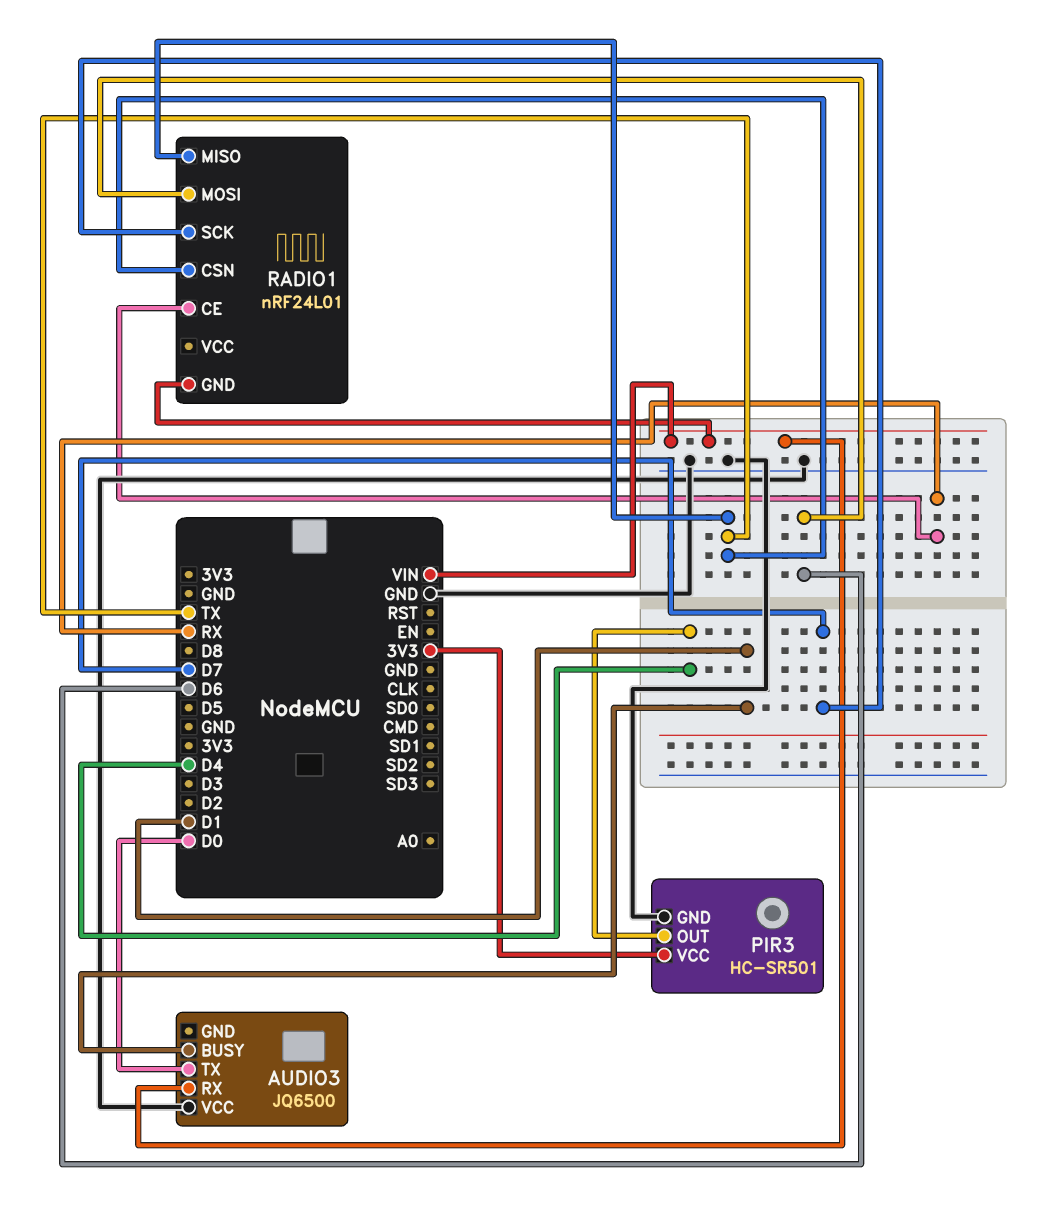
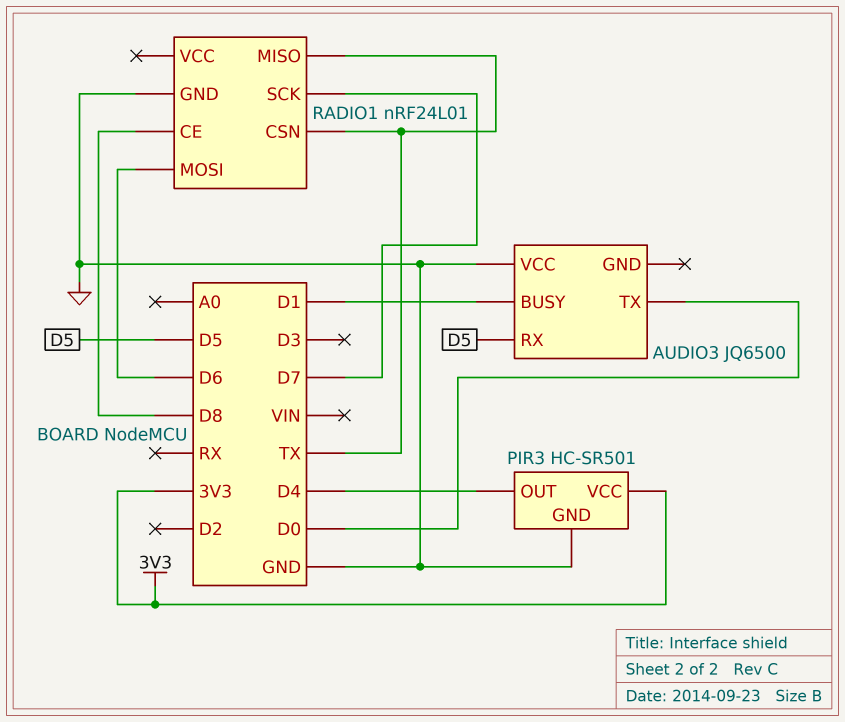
AUDIO3 pin RX: VIN -> D5
RADIO1 pin CE: RX -> D8
RADIO1 pin GND: VIN -> GND

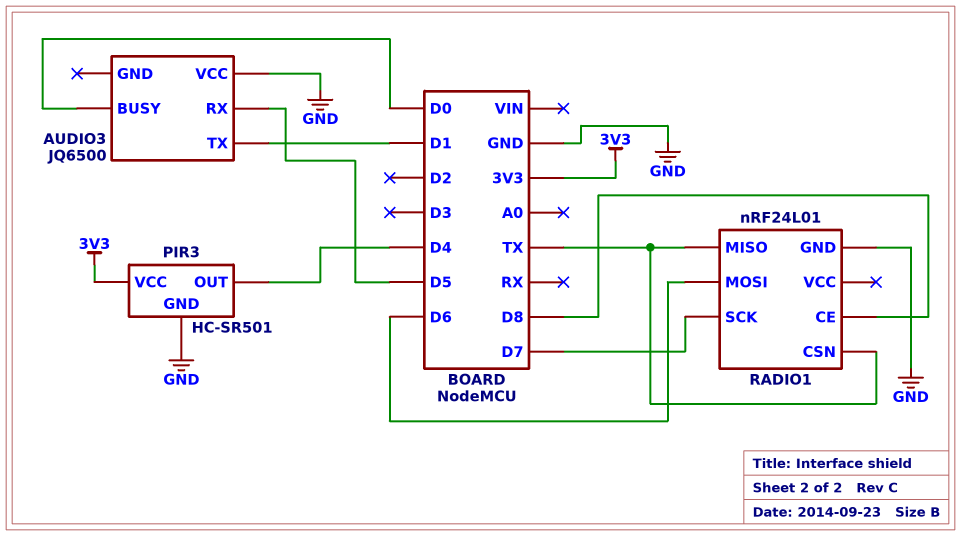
AUDIO3 pin BUSY: D1 -> D0
AUDIO3 pin TX: D0 -> D1

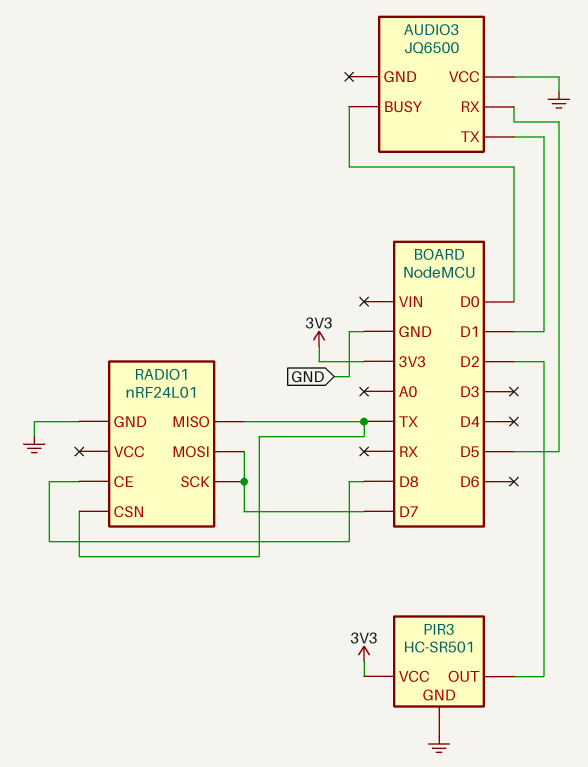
PIR3 pin OUT: D4 -> D2
RADIO1 pin MOSI: D6 -> D7

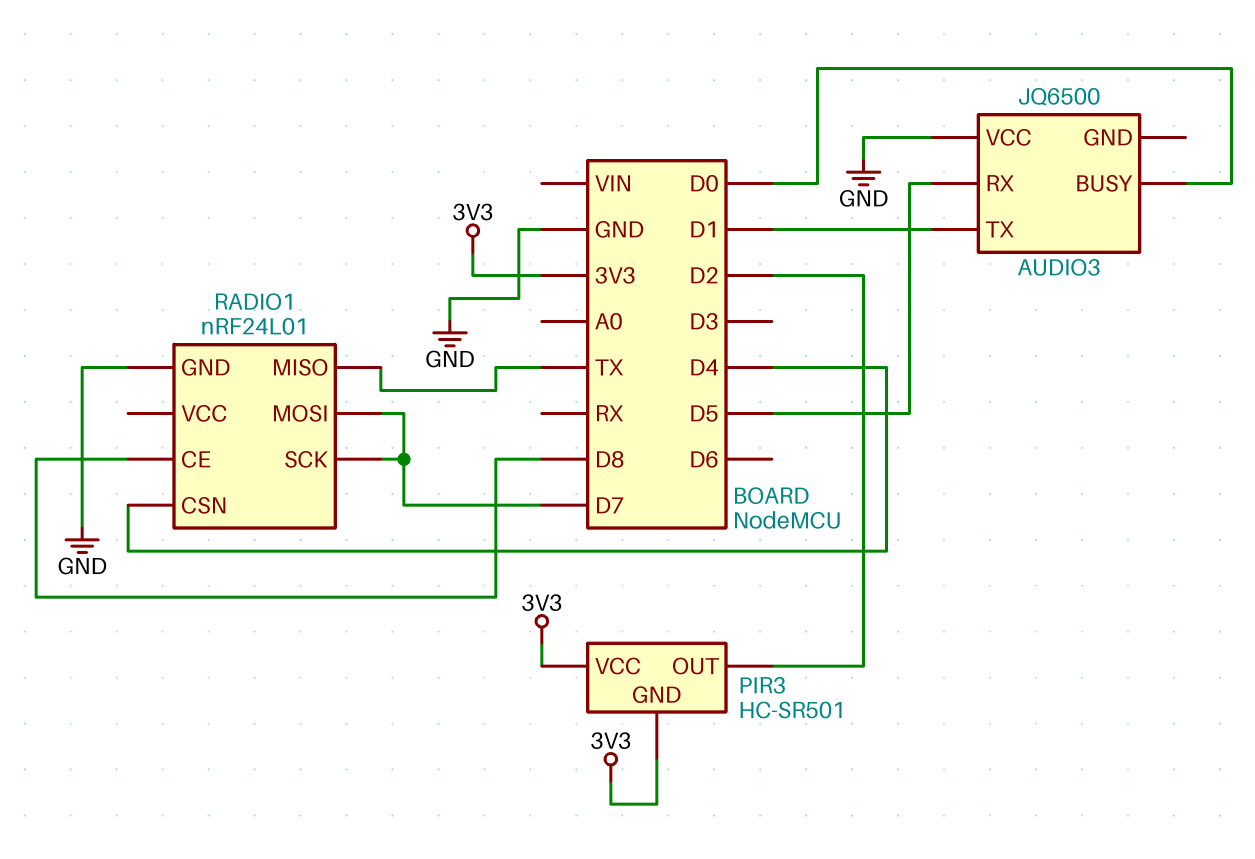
PIR3 pin GND: GND -> 3V3
RADIO1 pin CSN: TX -> D4

